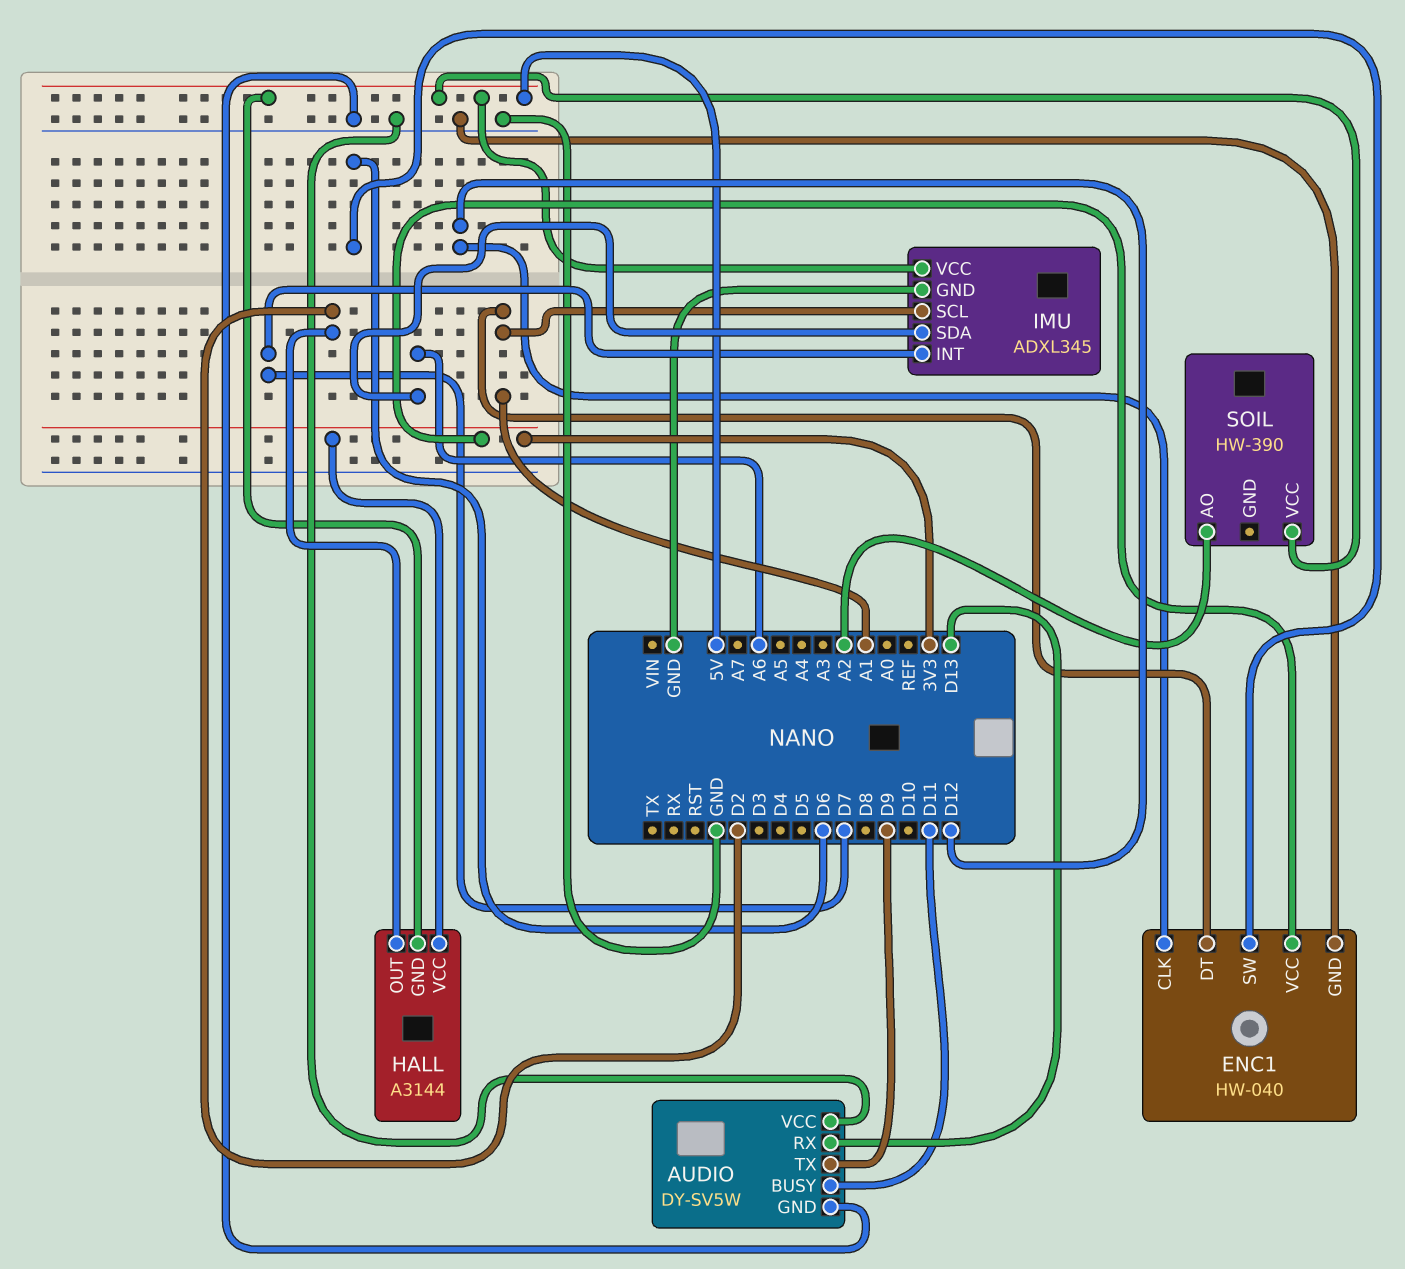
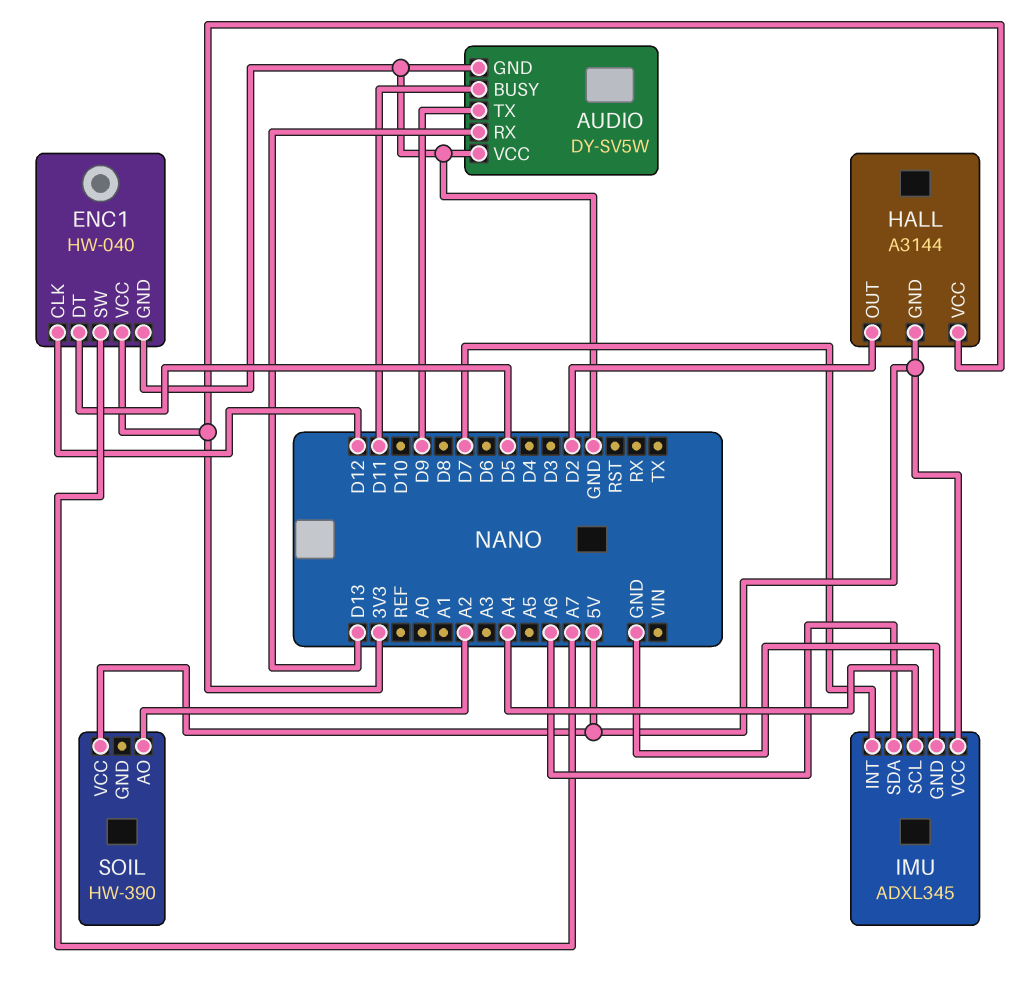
ENC1 pin DT: A1 -> D5
ENC1 pin SW: D6 -> A7
IMU pin SCL: A1 -> A4

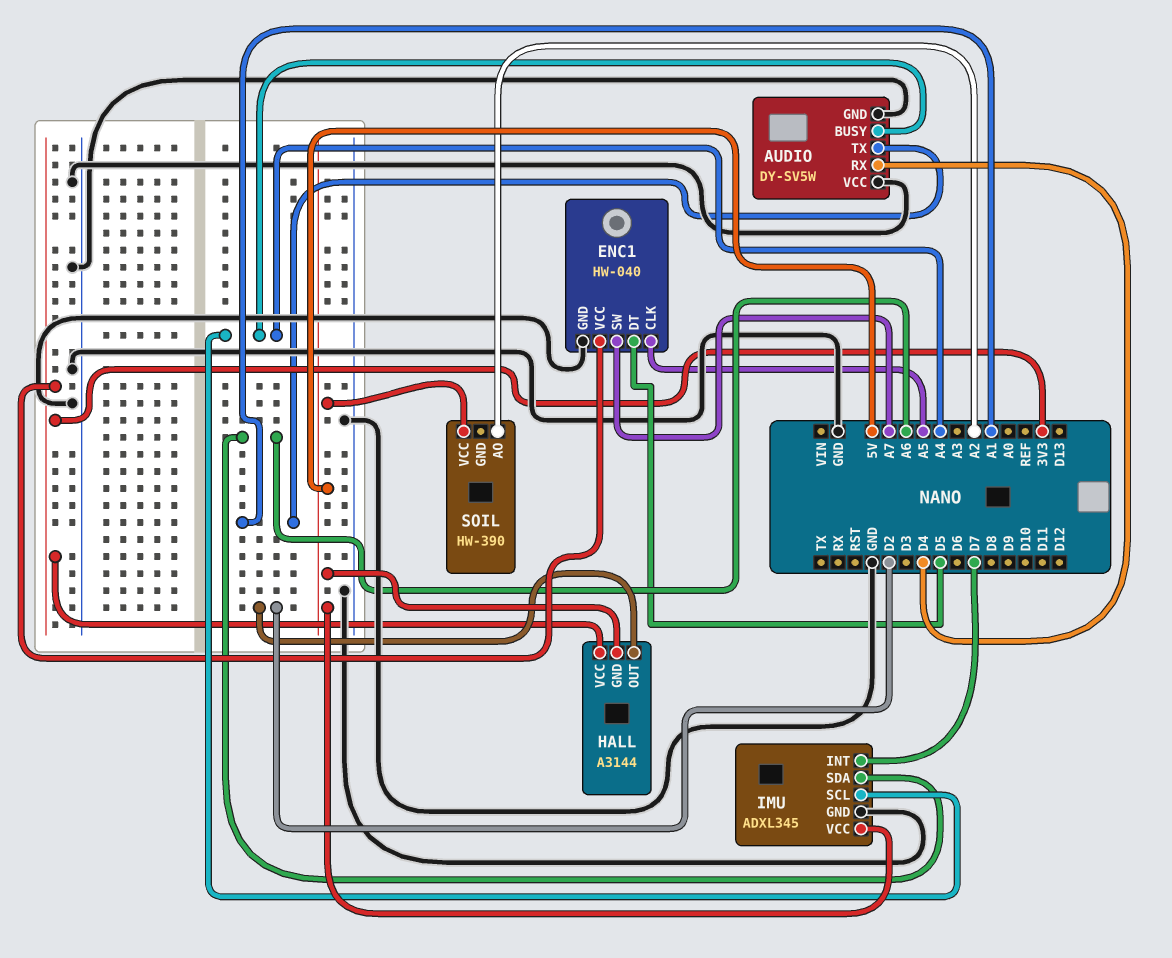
AUDIO pin BUSY: D11 -> A4
AUDIO pin RX: D13 -> D4
AUDIO pin TX: D9 -> A1
ENC1 pin CLK: D12 -> A5

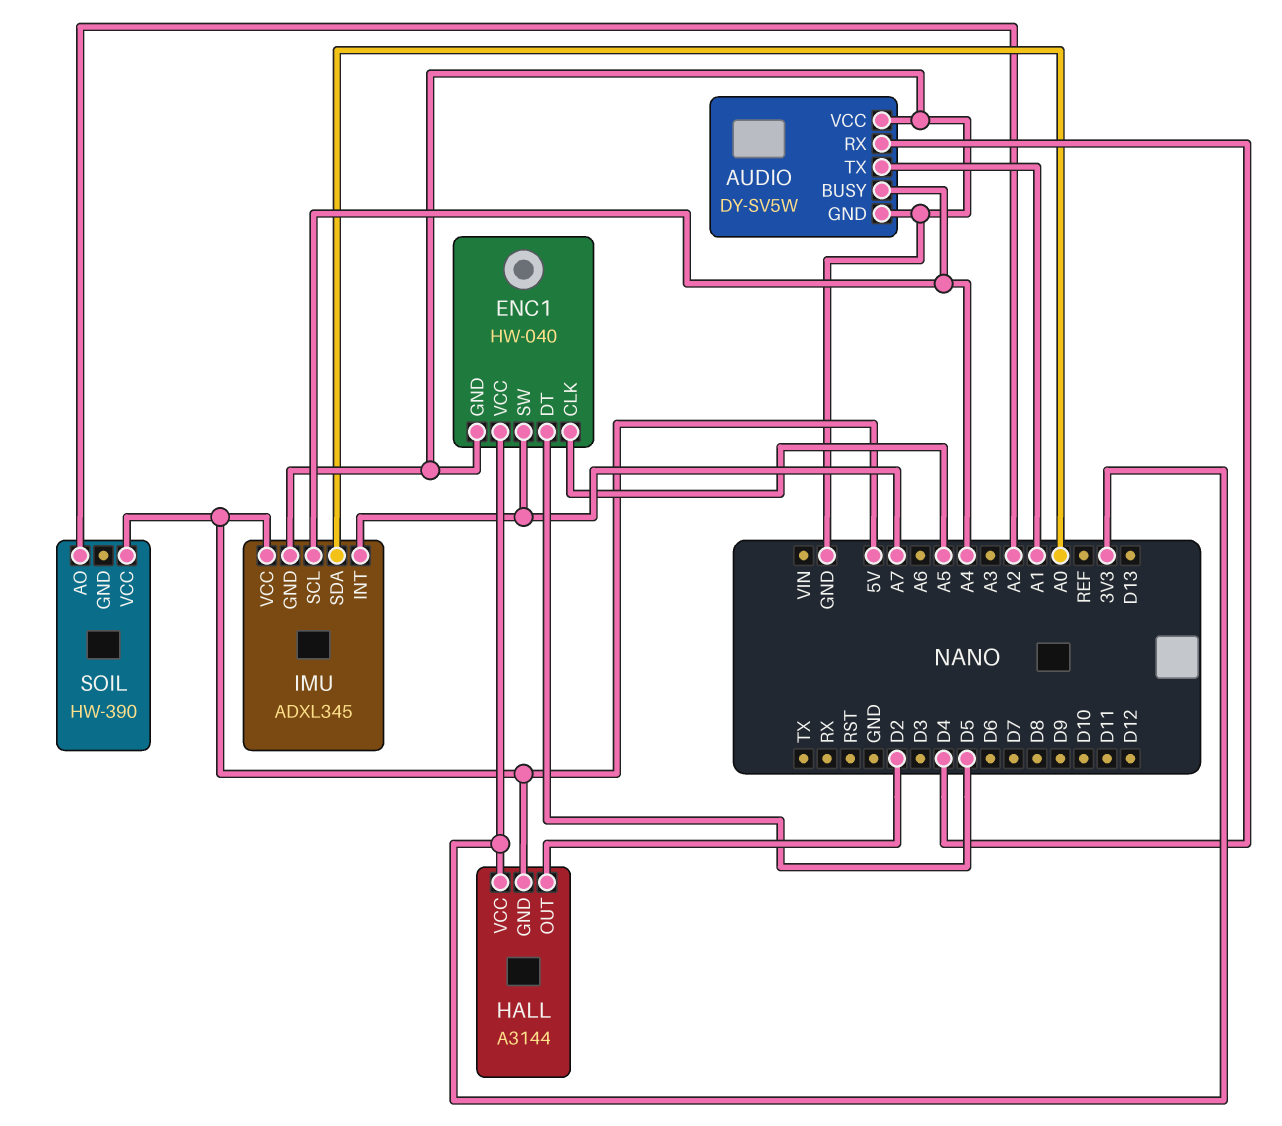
IMU pin INT: D7 -> A7
IMU pin SDA: A6 -> A0

